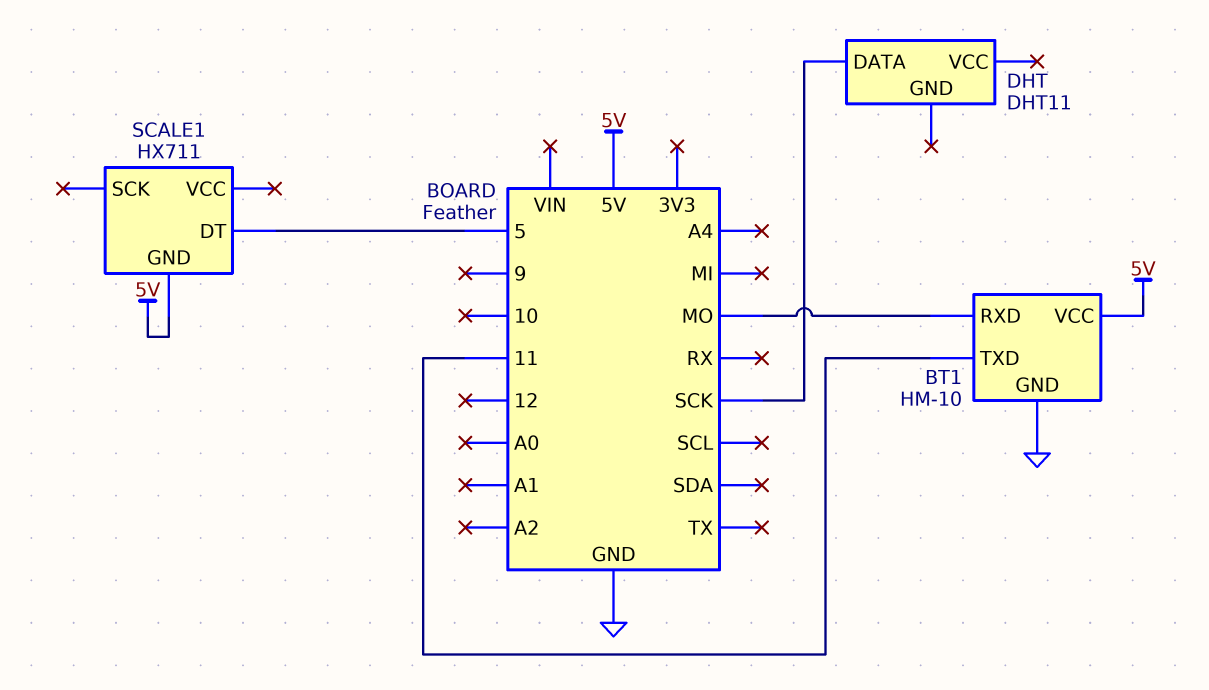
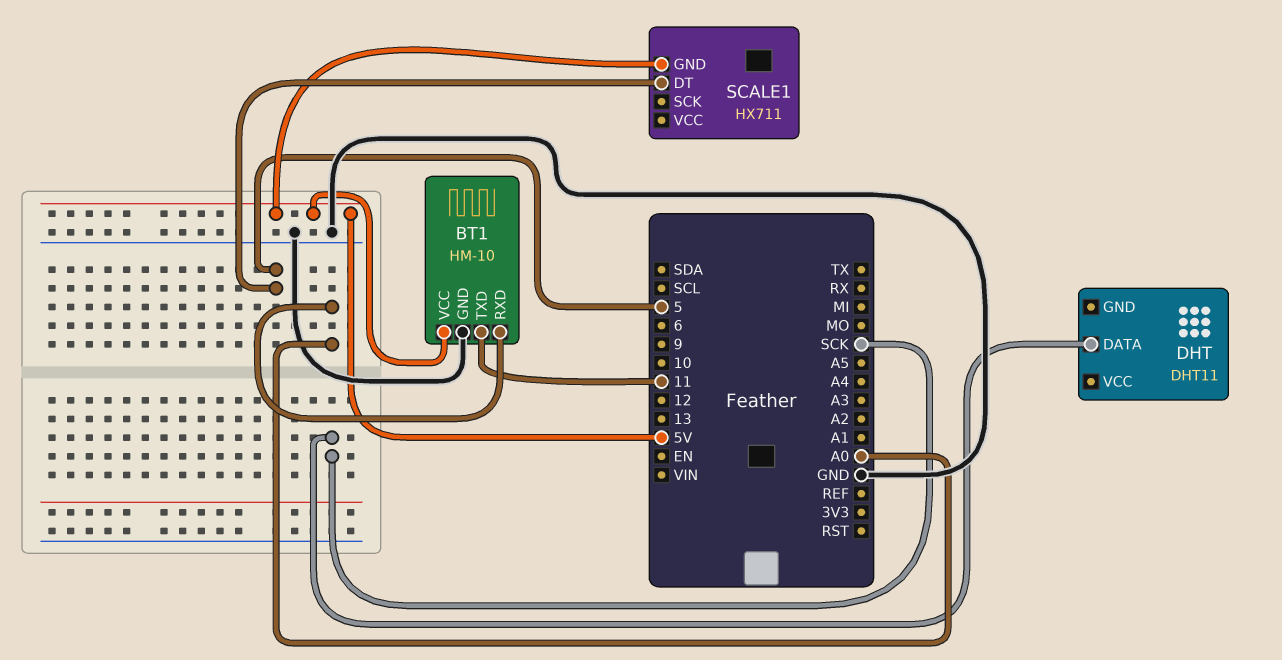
BT1 pin RXD: MO -> A0

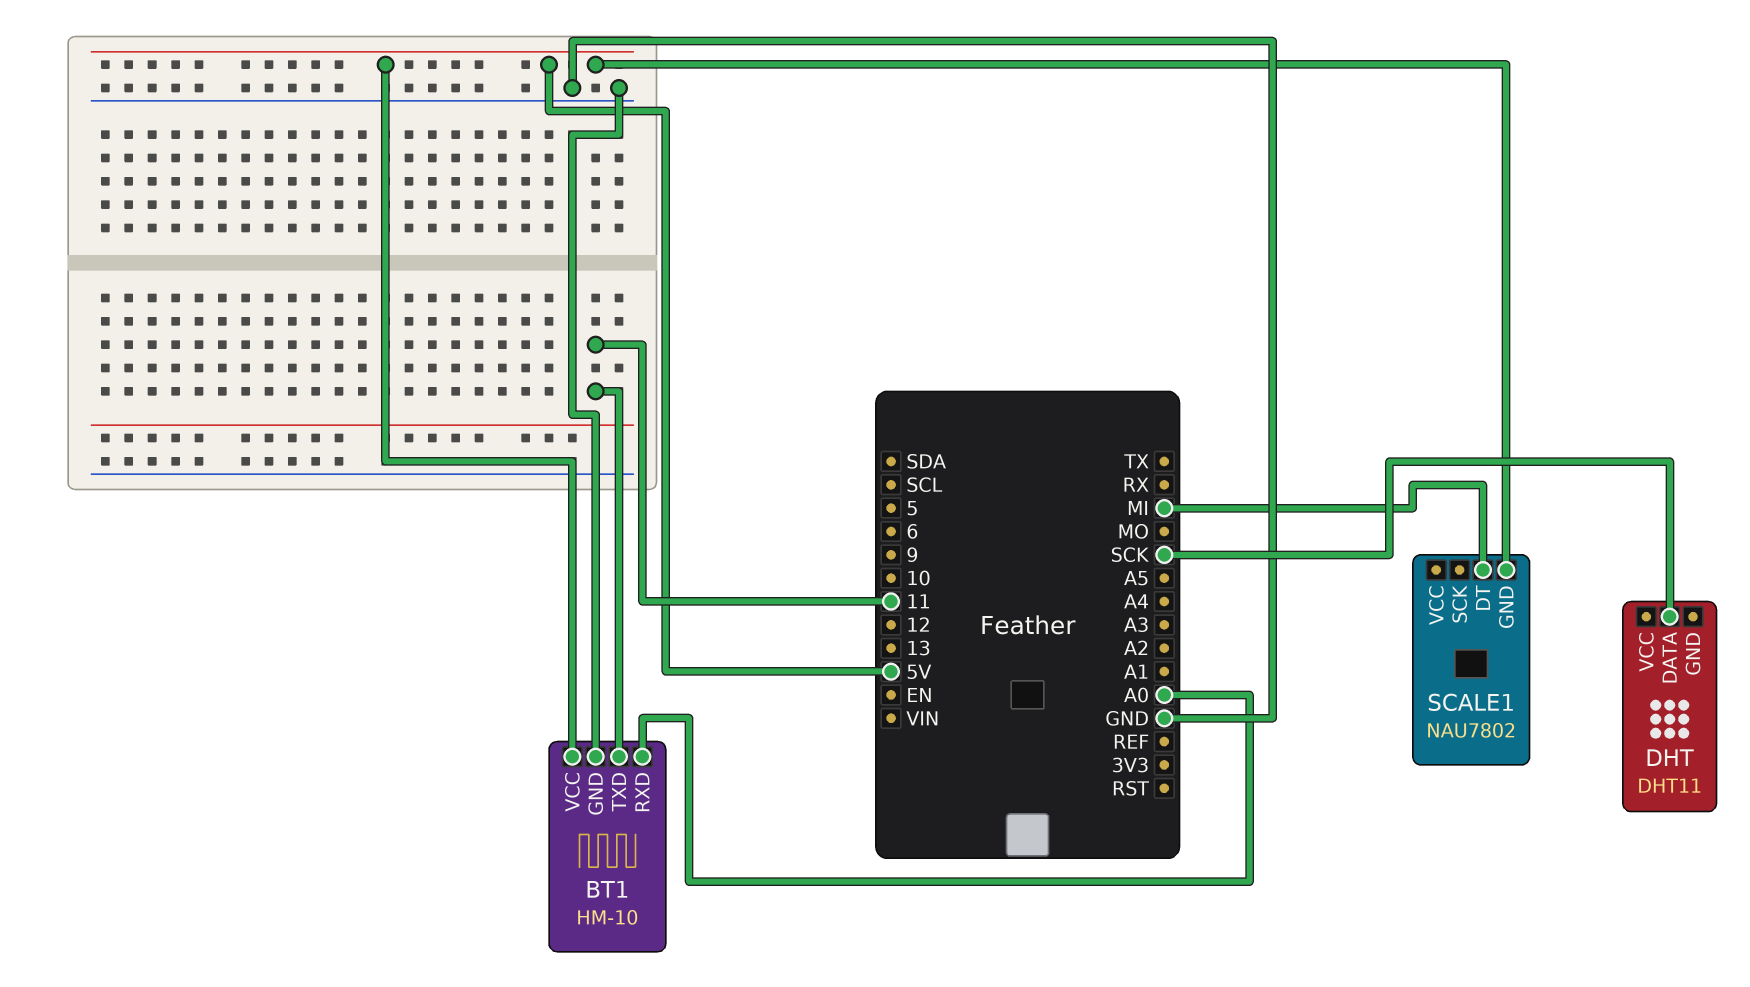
SCALE1: HX711 -> NAU7802
SCALE1 pin DT: 5 -> MI

